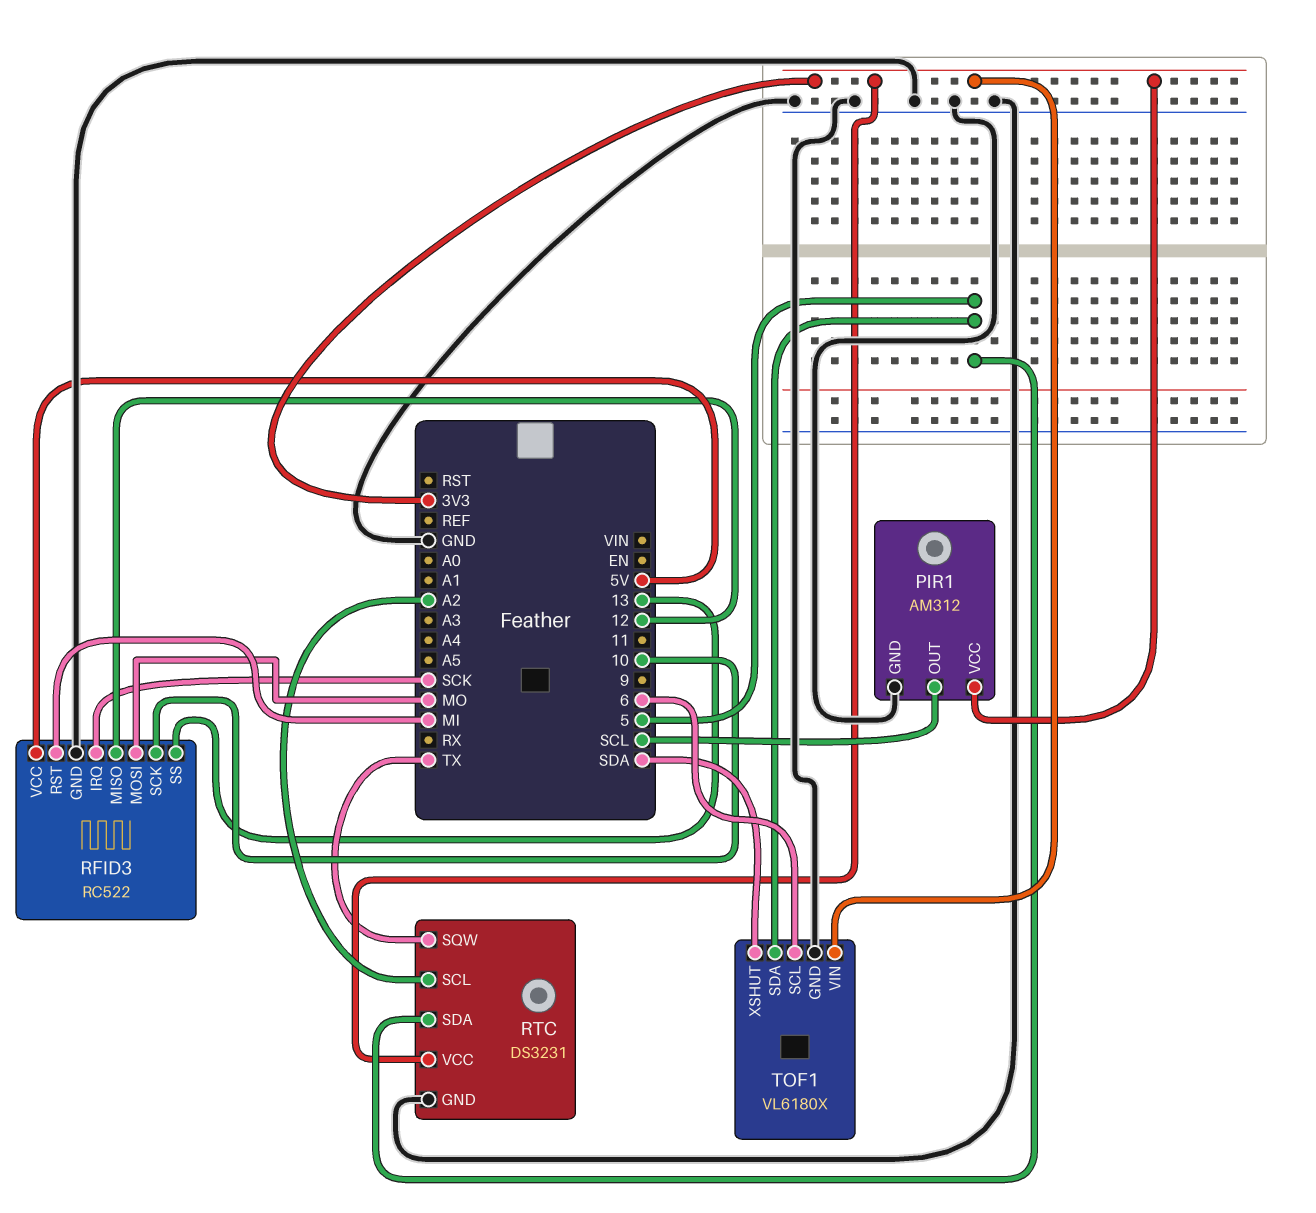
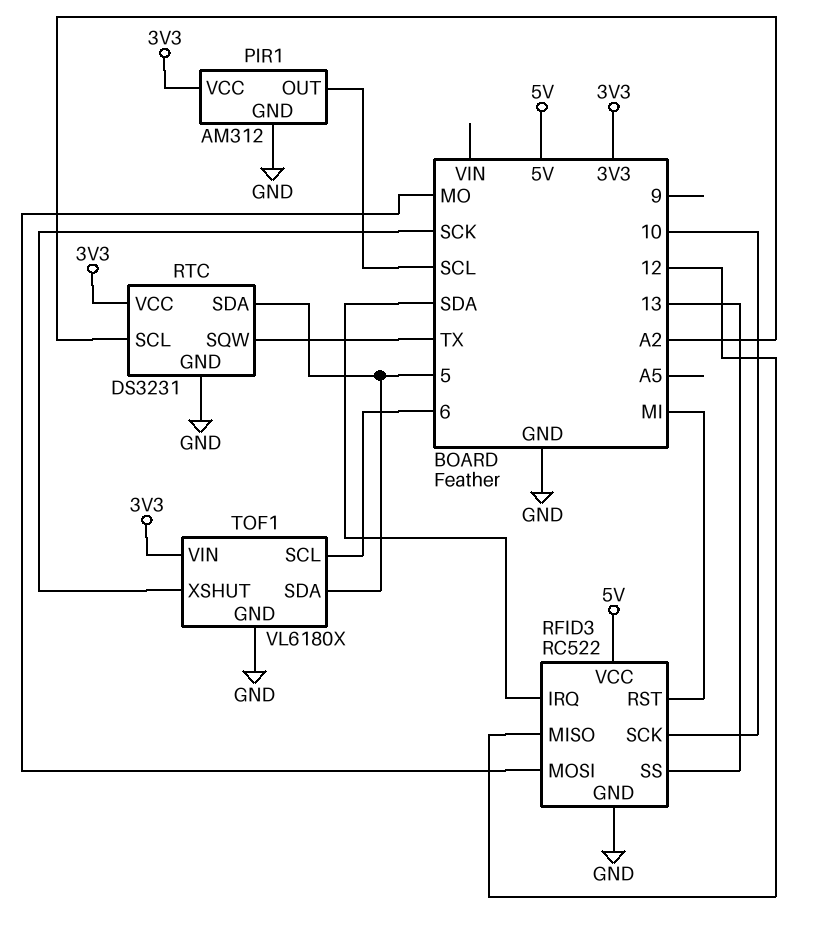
RFID3 pin IRQ: SCK -> SDA
TOF1 pin XSHUT: SDA -> SCK

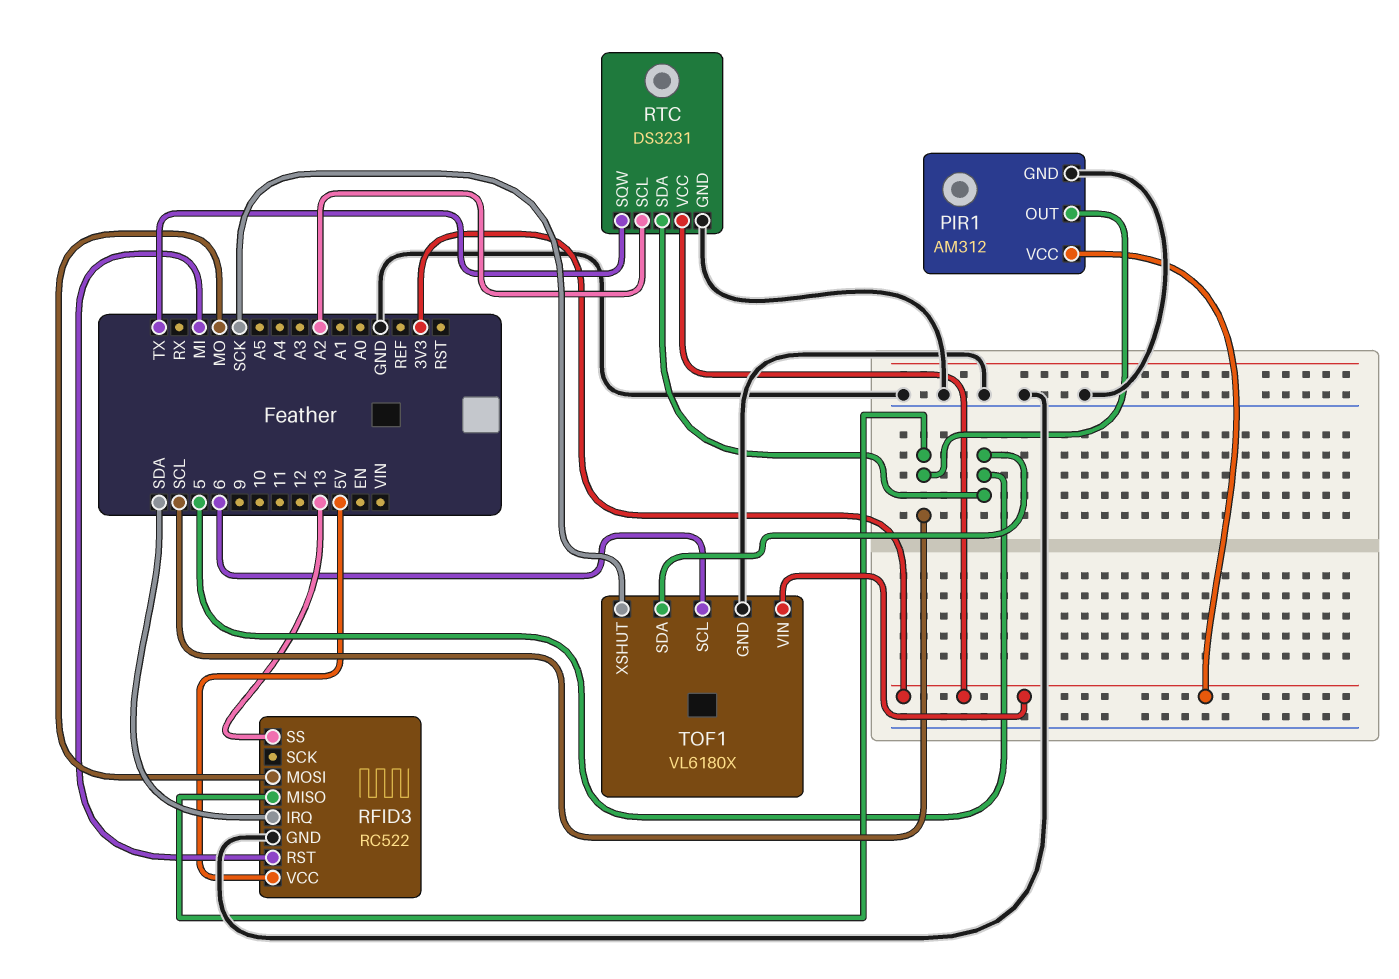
RFID3 pin MISO: 12 -> SCL
RFID3 pin SCK: 10 -> none

